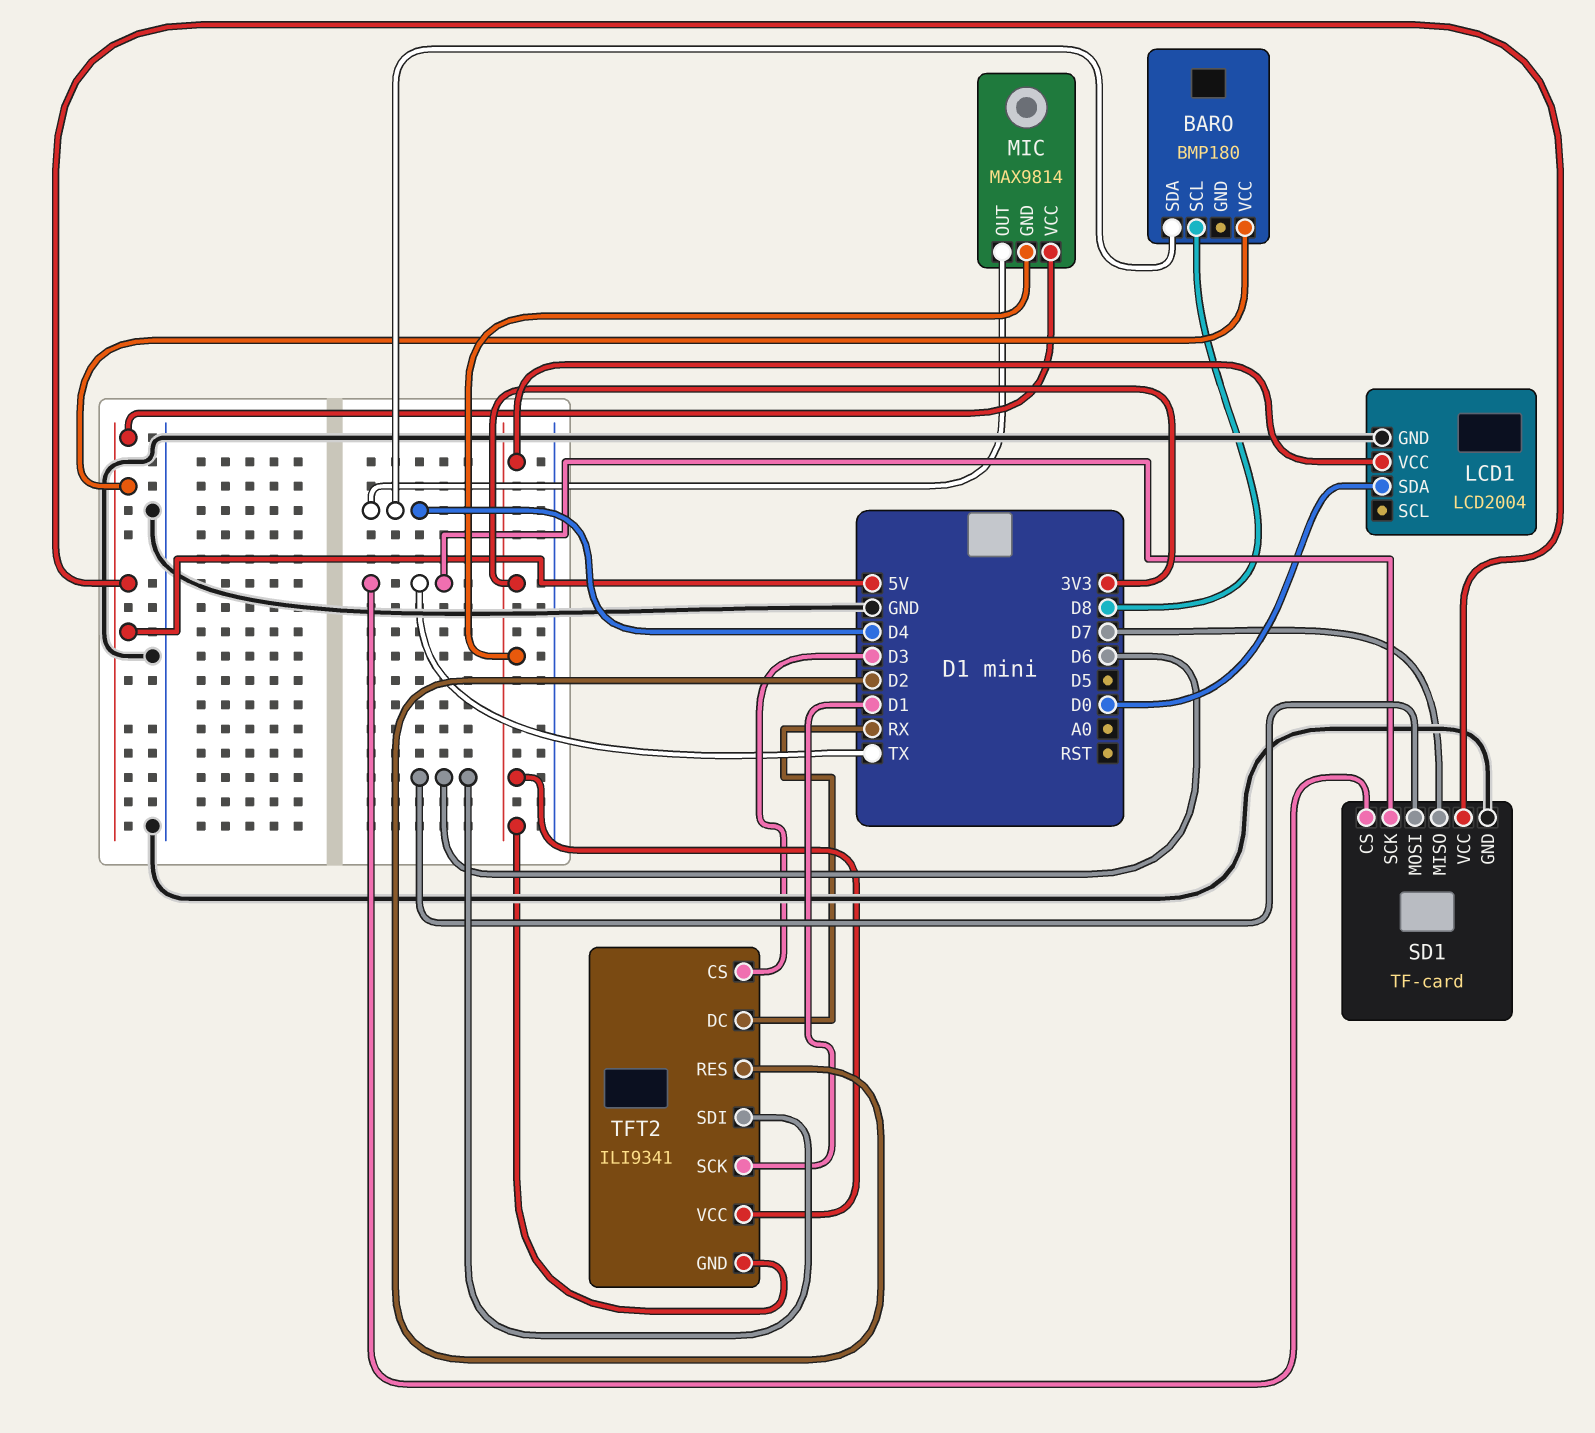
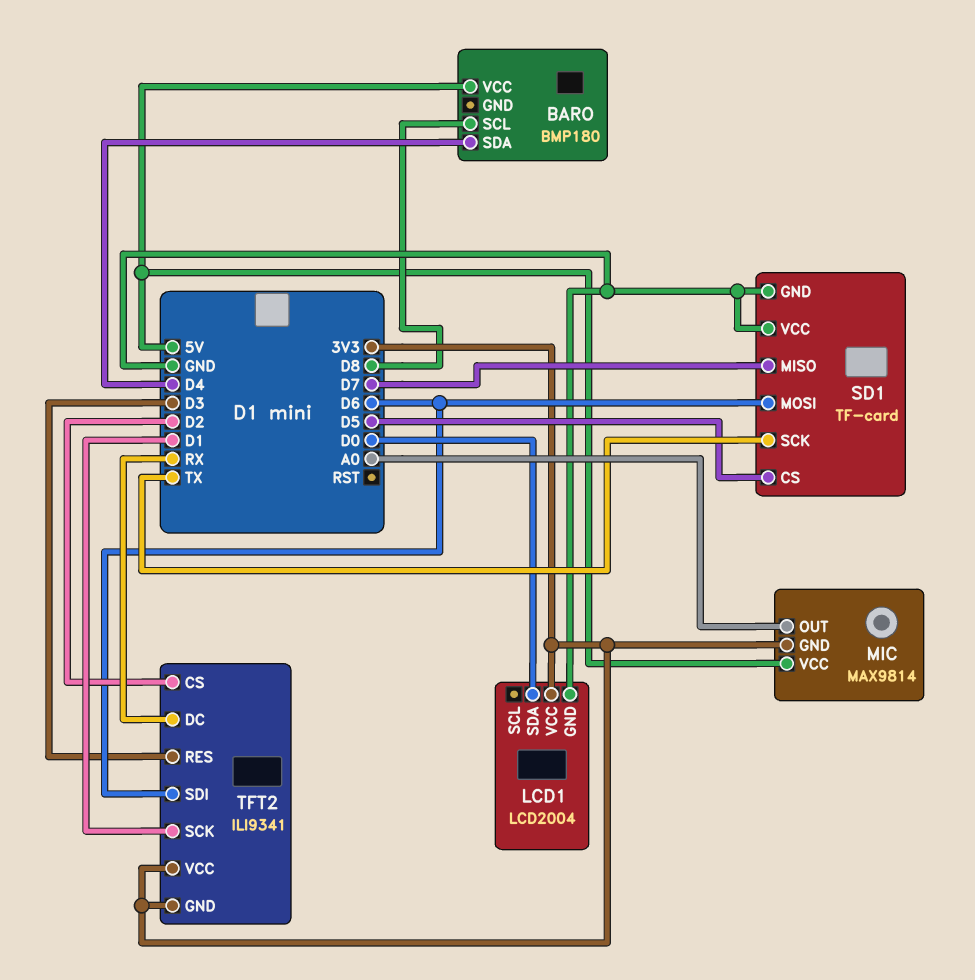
MIC pin OUT: D4 -> A0
SD1 pin CS: TX -> D5
SD1 pin VCC: 5V -> GND
TFT2 pin CS: D3 -> D2
TFT2 pin RES: D2 -> D3

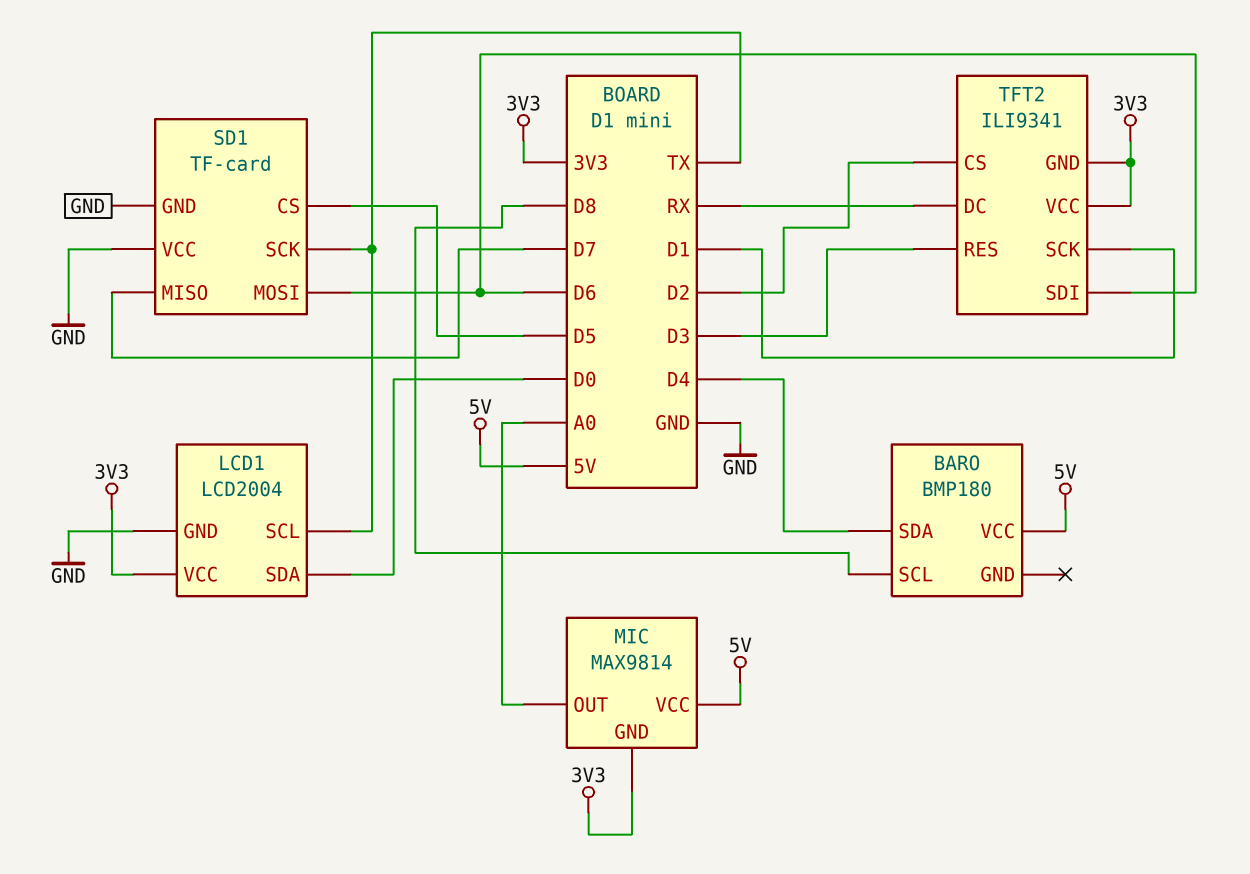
LCD1 pin SCL: none -> TX

